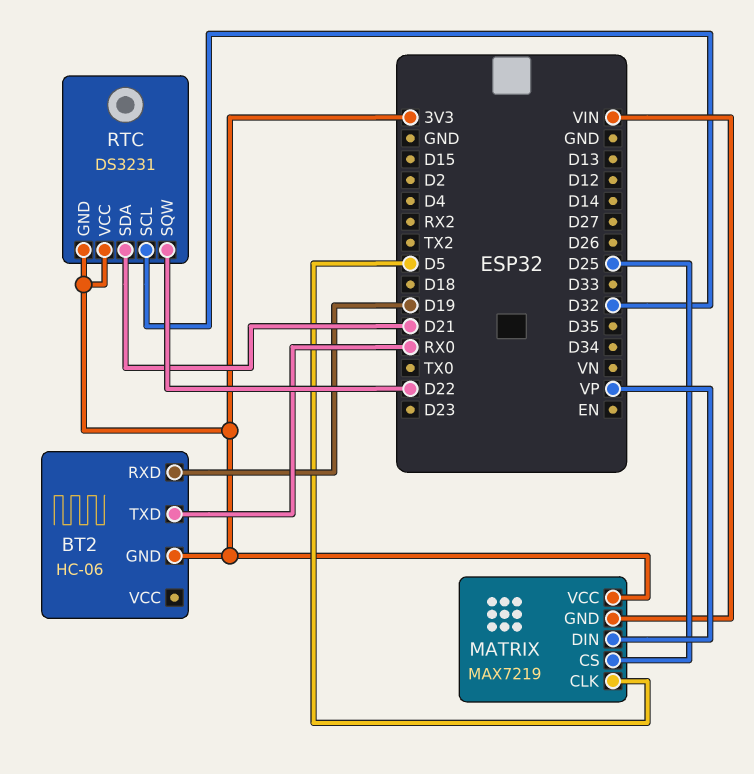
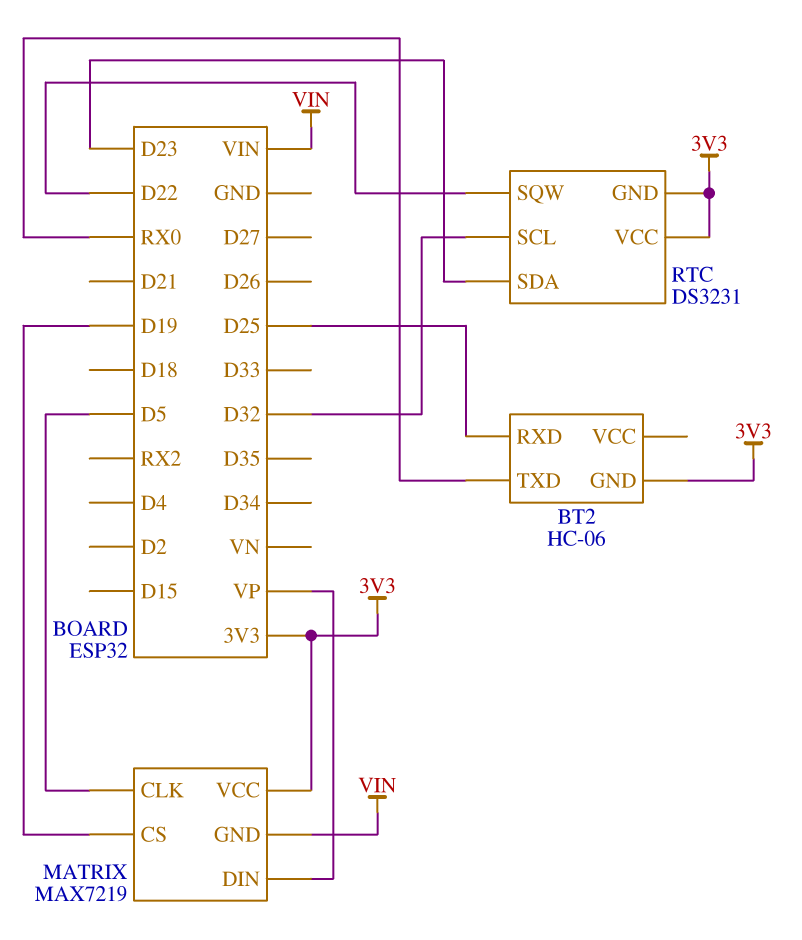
BT2 pin RXD: D19 -> D25
MATRIX pin CS: D25 -> D19
RTC pin SDA: D21 -> D23

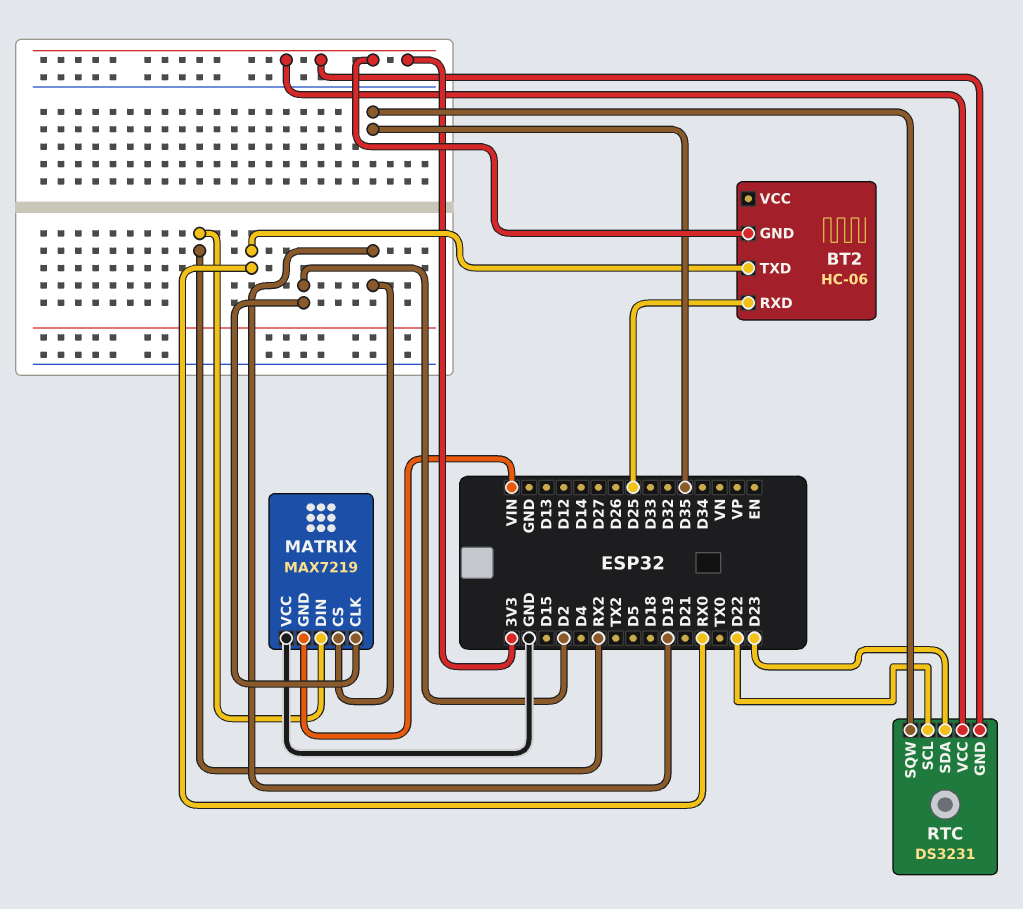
MATRIX pin CLK: D5 -> D2
MATRIX pin DIN: VP -> RX2
MATRIX pin VCC: 3V3 -> GND
RTC pin SCL: D32 -> D22
RTC pin SQW: D22 -> D35

